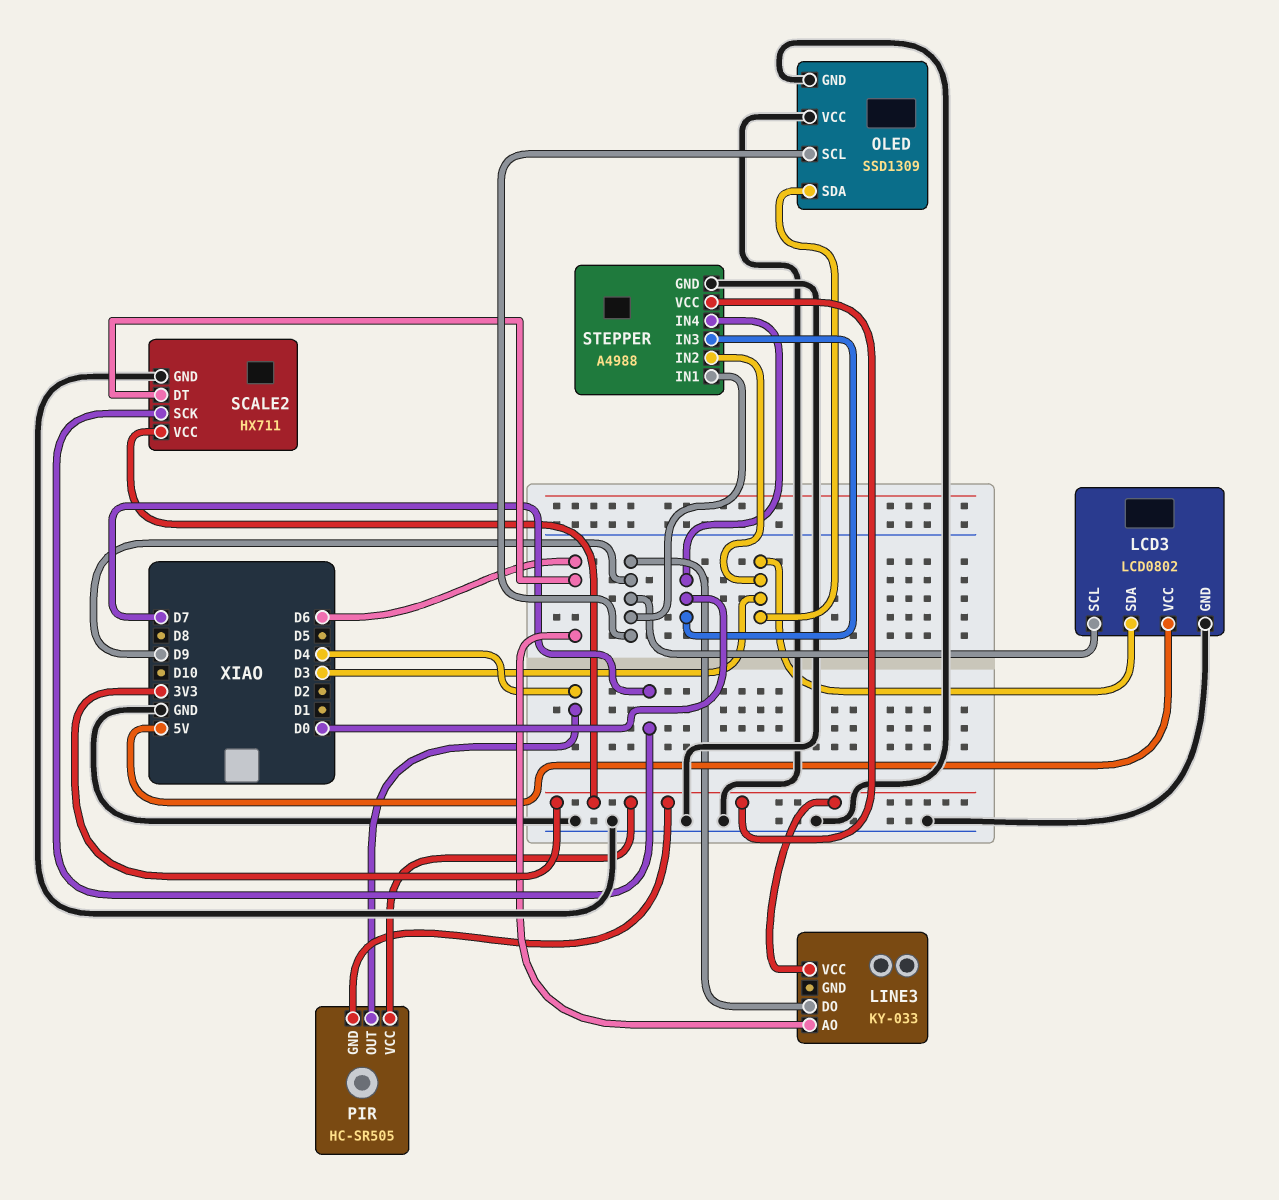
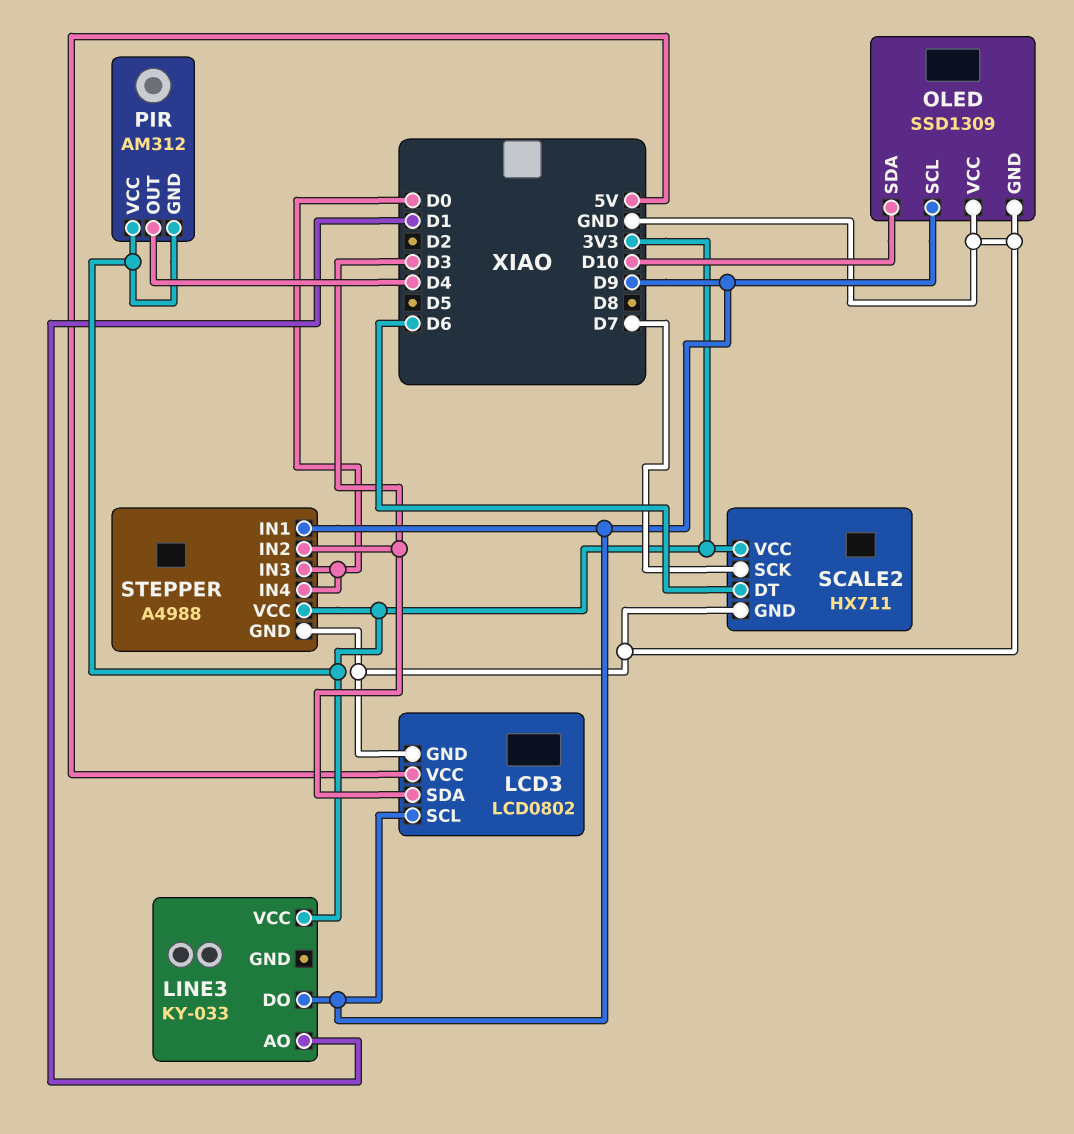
LINE3 pin AO: D6 -> D1
OLED pin SDA: D3 -> D10
PIR: HC-SR505 -> AM312

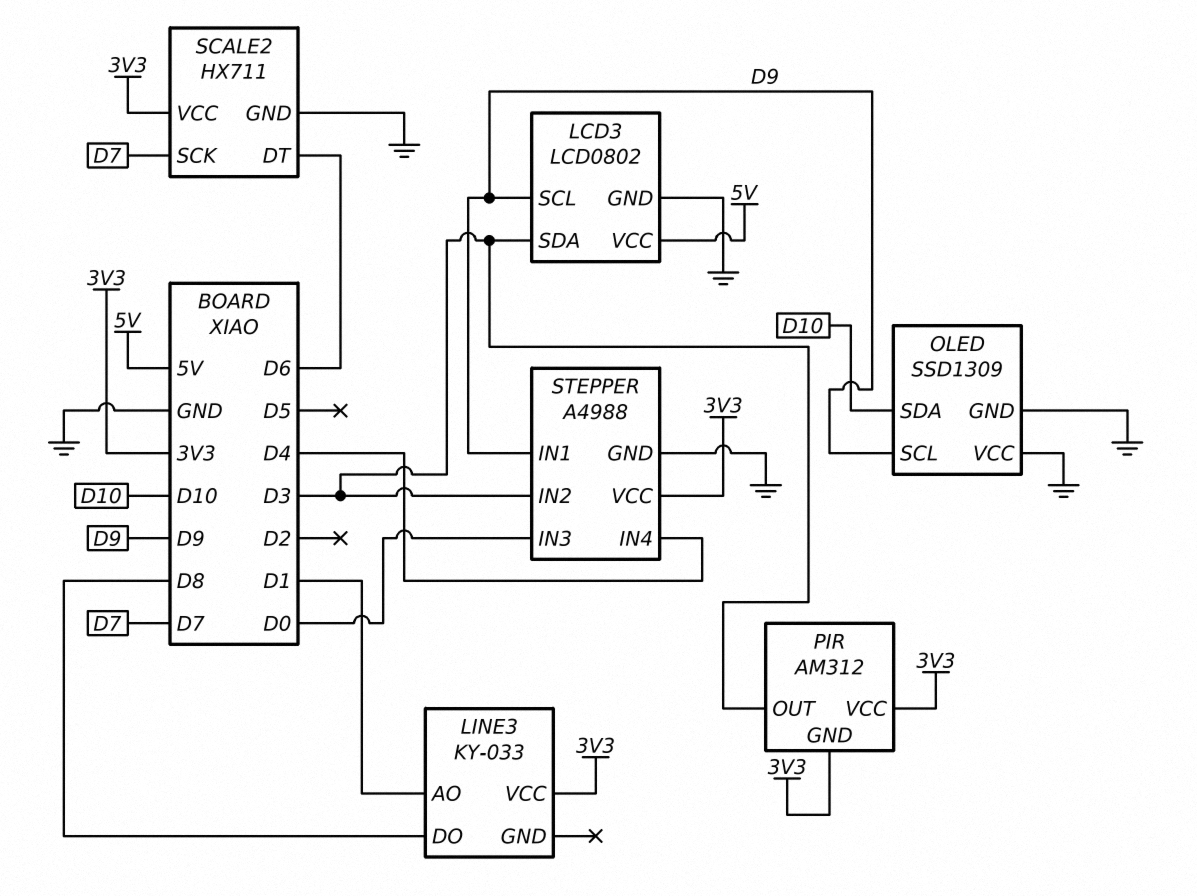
LINE3 pin DO: D9 -> D8
PIR pin OUT: D4 -> D3
STEPPER pin IN4: D0 -> D4

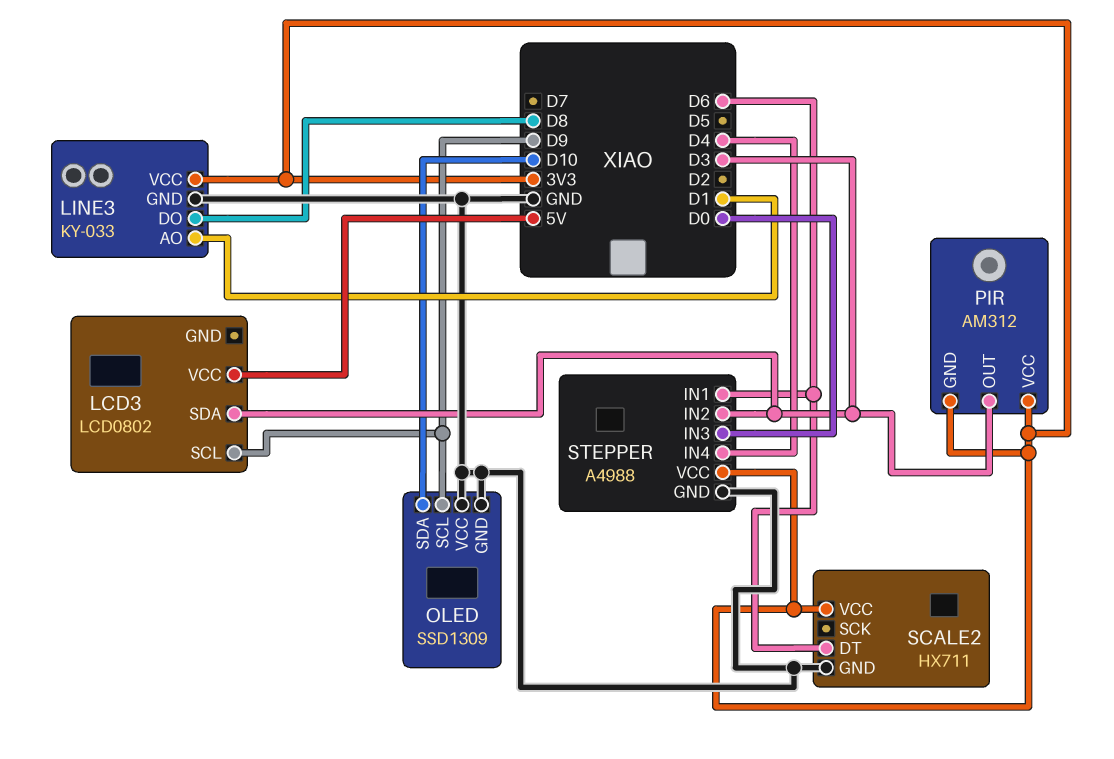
LCD3 pin GND: GND -> none
LINE3 pin GND: none -> GND
SCALE2 pin SCK: D7 -> none
STEPPER pin IN1: D9 -> D6

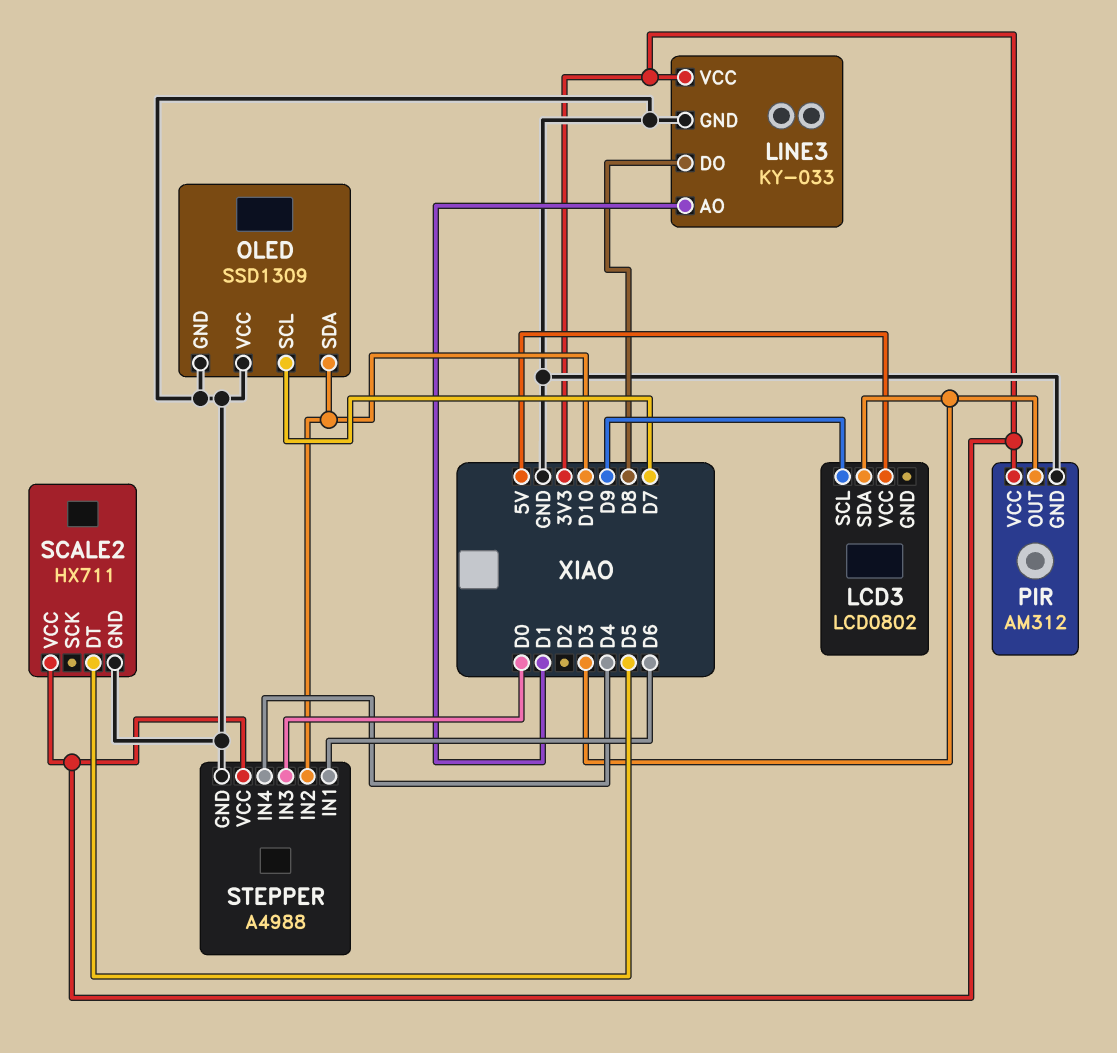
OLED pin SCL: D9 -> D7
PIR pin GND: 3V3 -> GND
SCALE2 pin DT: D6 -> D5
STEPPER pin IN2: D3 -> D10

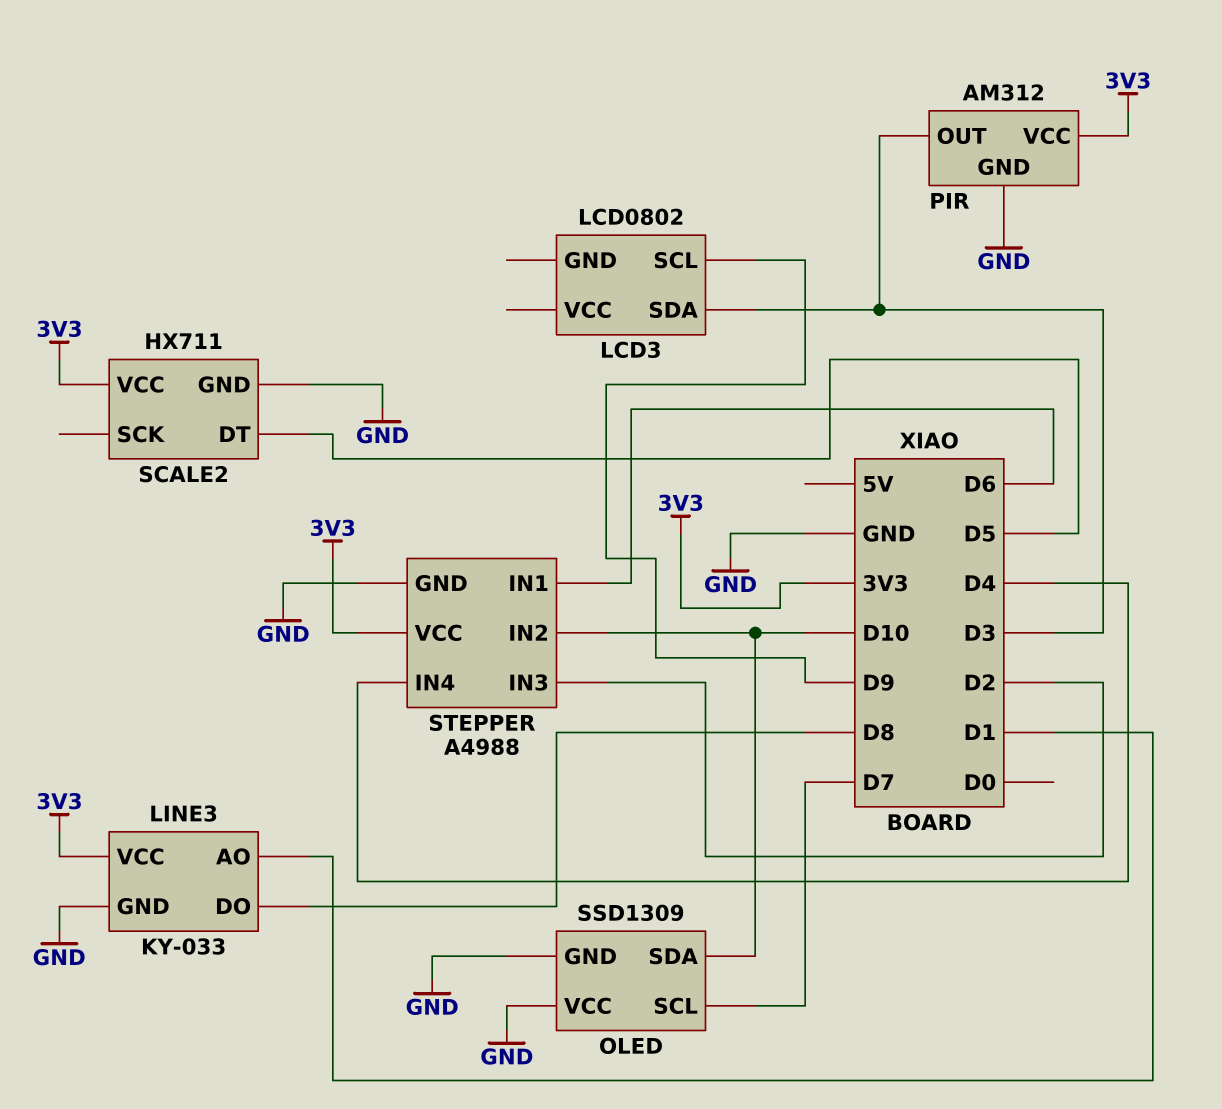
LCD3 pin VCC: 5V -> none
STEPPER pin IN3: D0 -> D2

